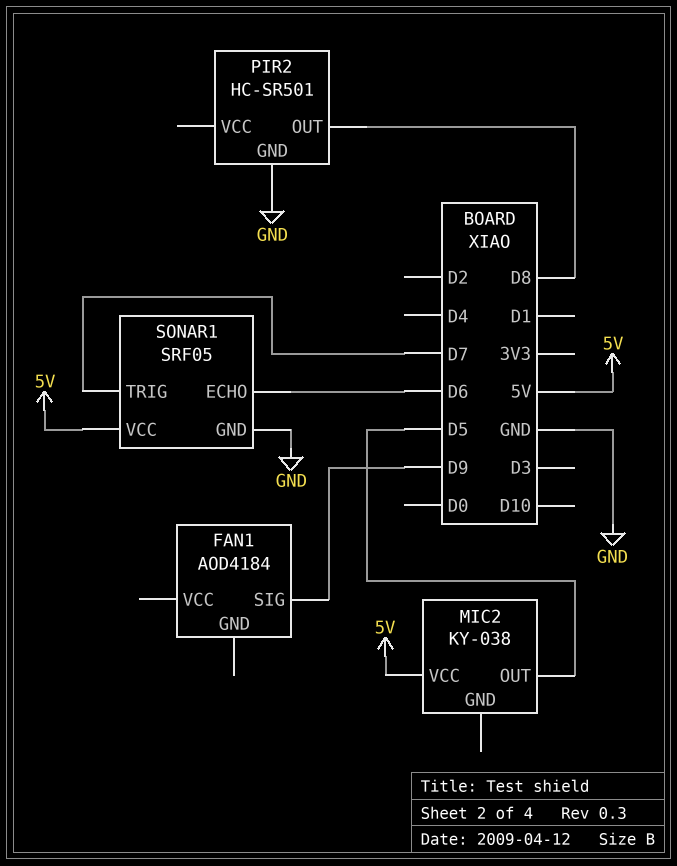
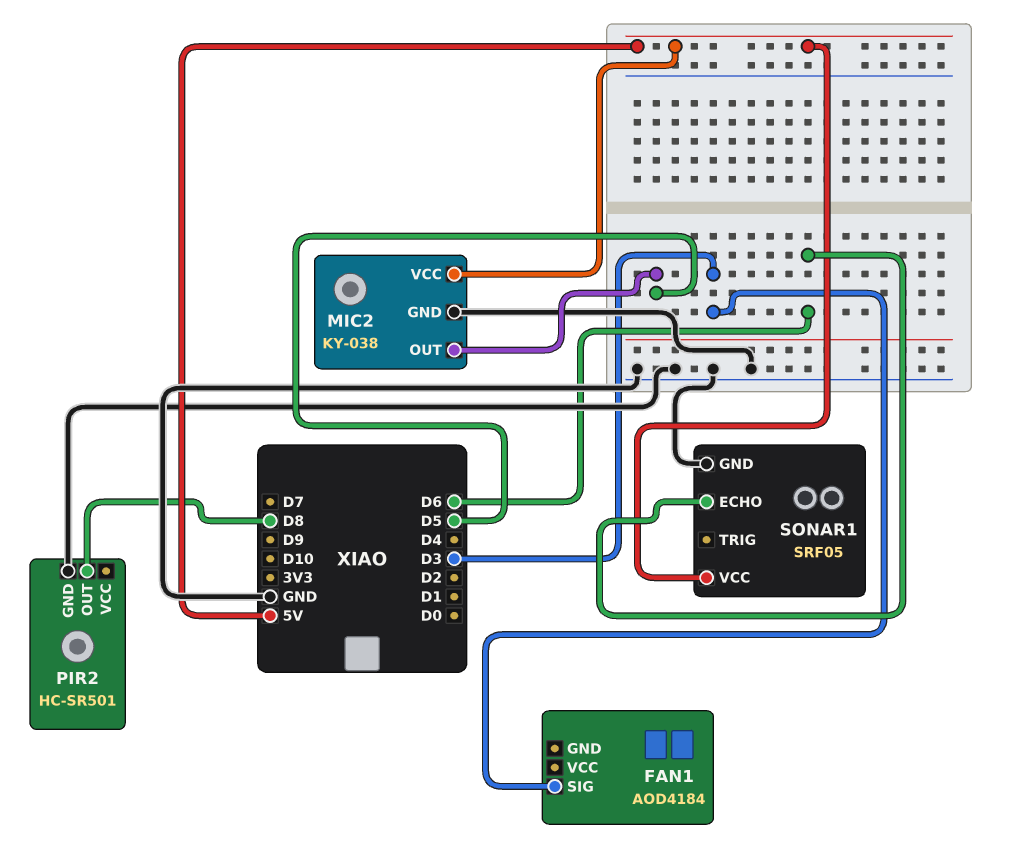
FAN1 pin SIG: D9 -> D3
MIC2 pin GND: none -> GND
SONAR1 pin TRIG: D7 -> none

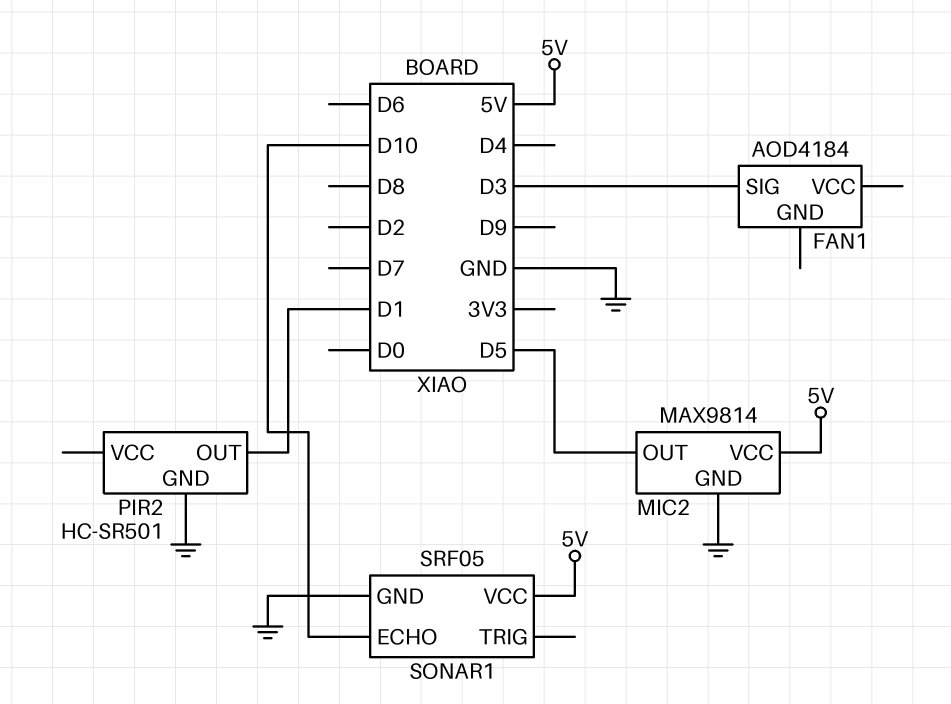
MIC2: KY-038 -> MAX9814
PIR2 pin OUT: D8 -> D1
SONAR1 pin ECHO: D6 -> D10

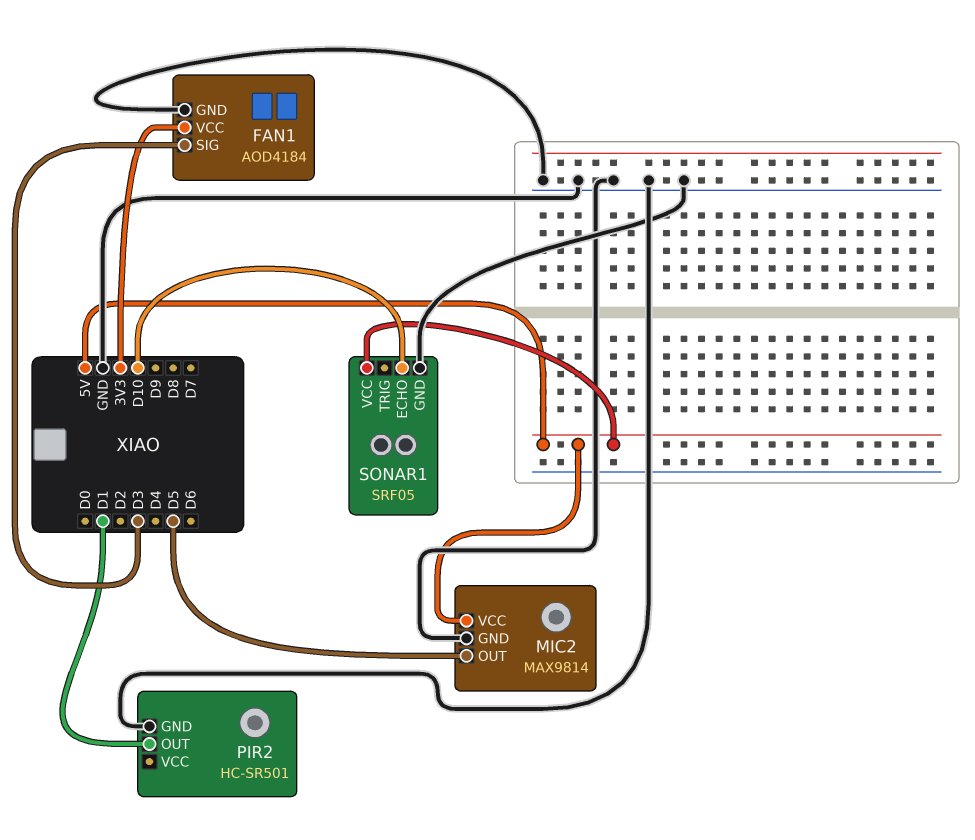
FAN1 pin GND: none -> GND
FAN1 pin VCC: none -> 3V3

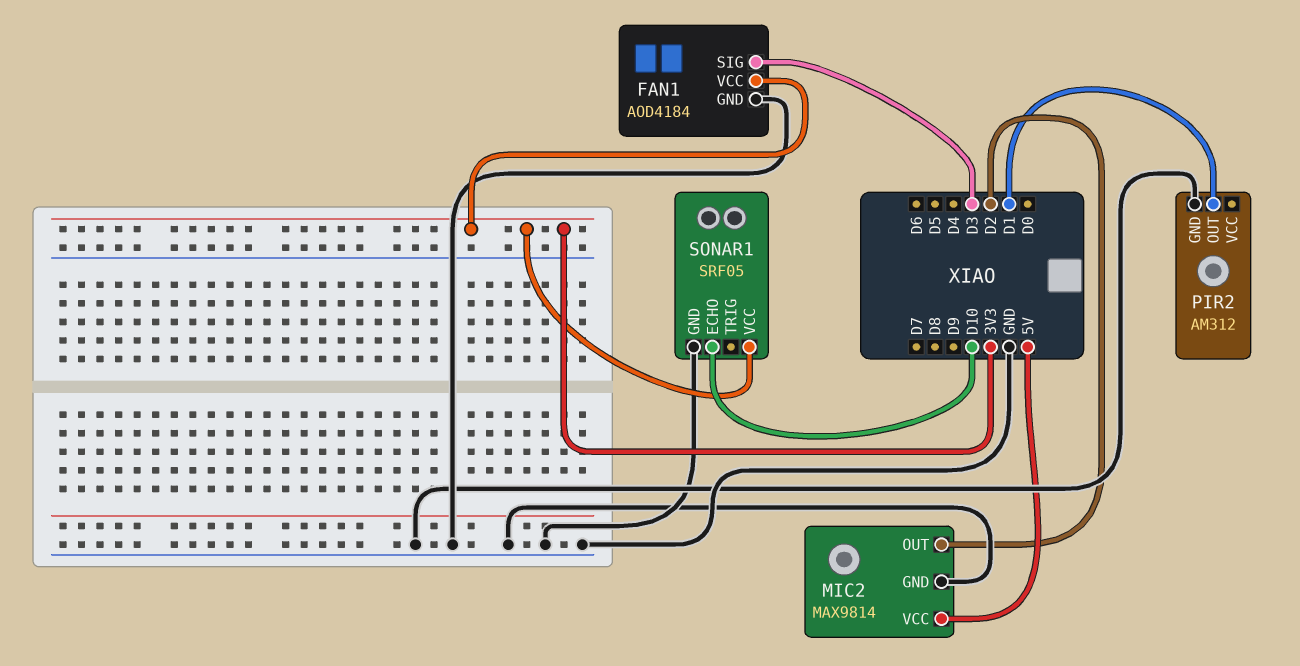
MIC2 pin OUT: D5 -> D2
PIR2: HC-SR501 -> AM312
SONAR1 pin VCC: 5V -> 3V3

